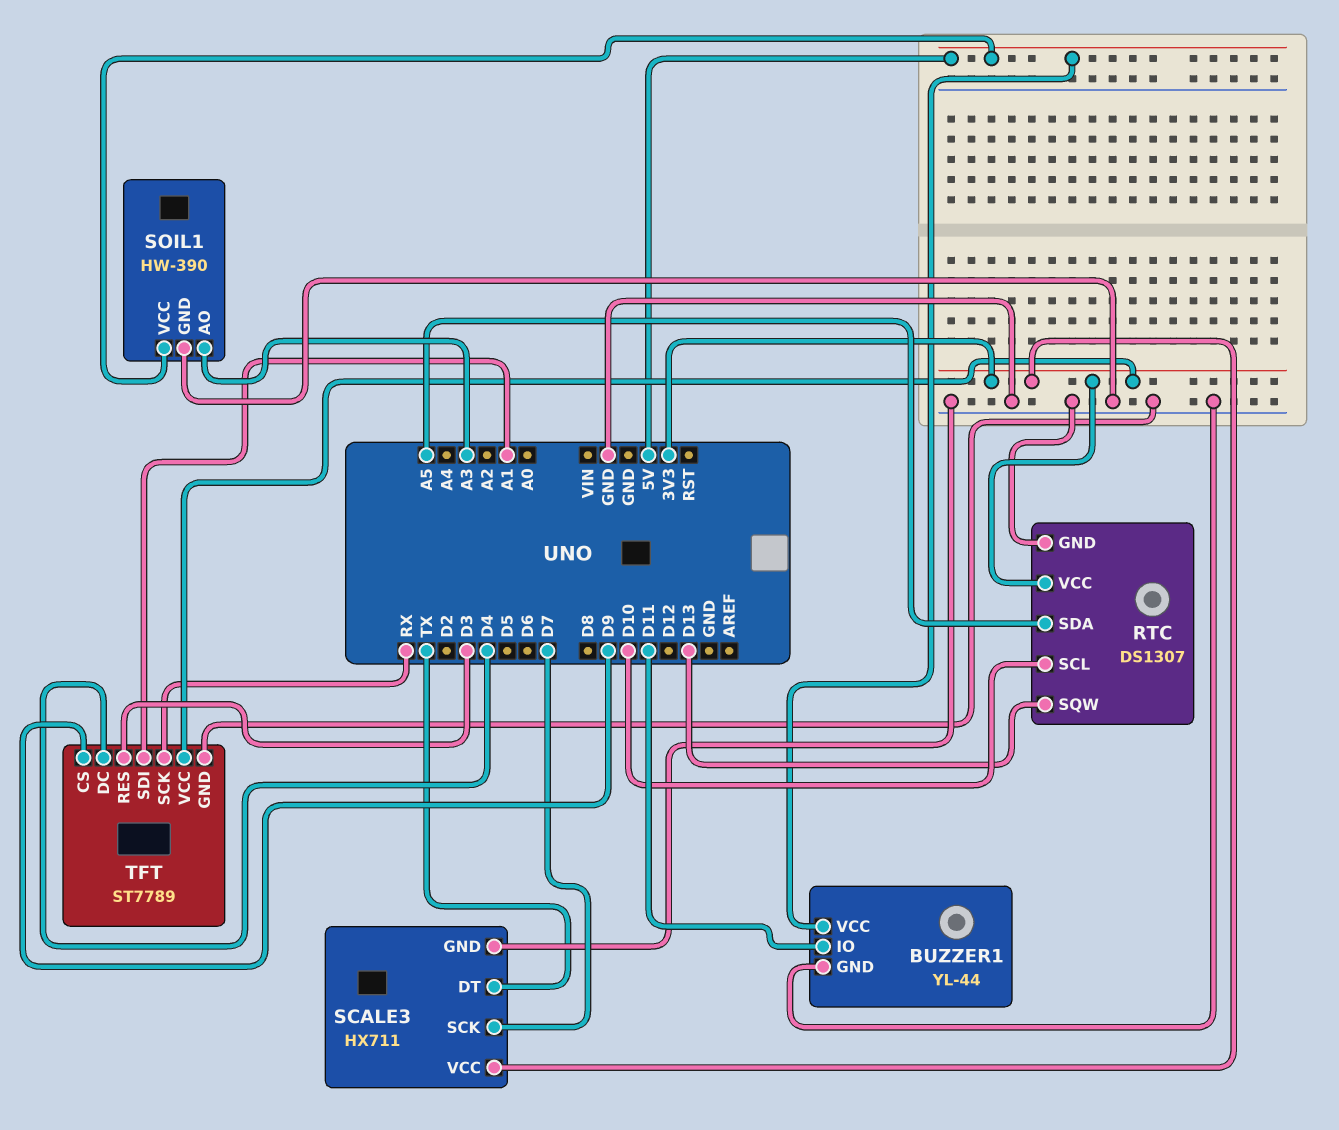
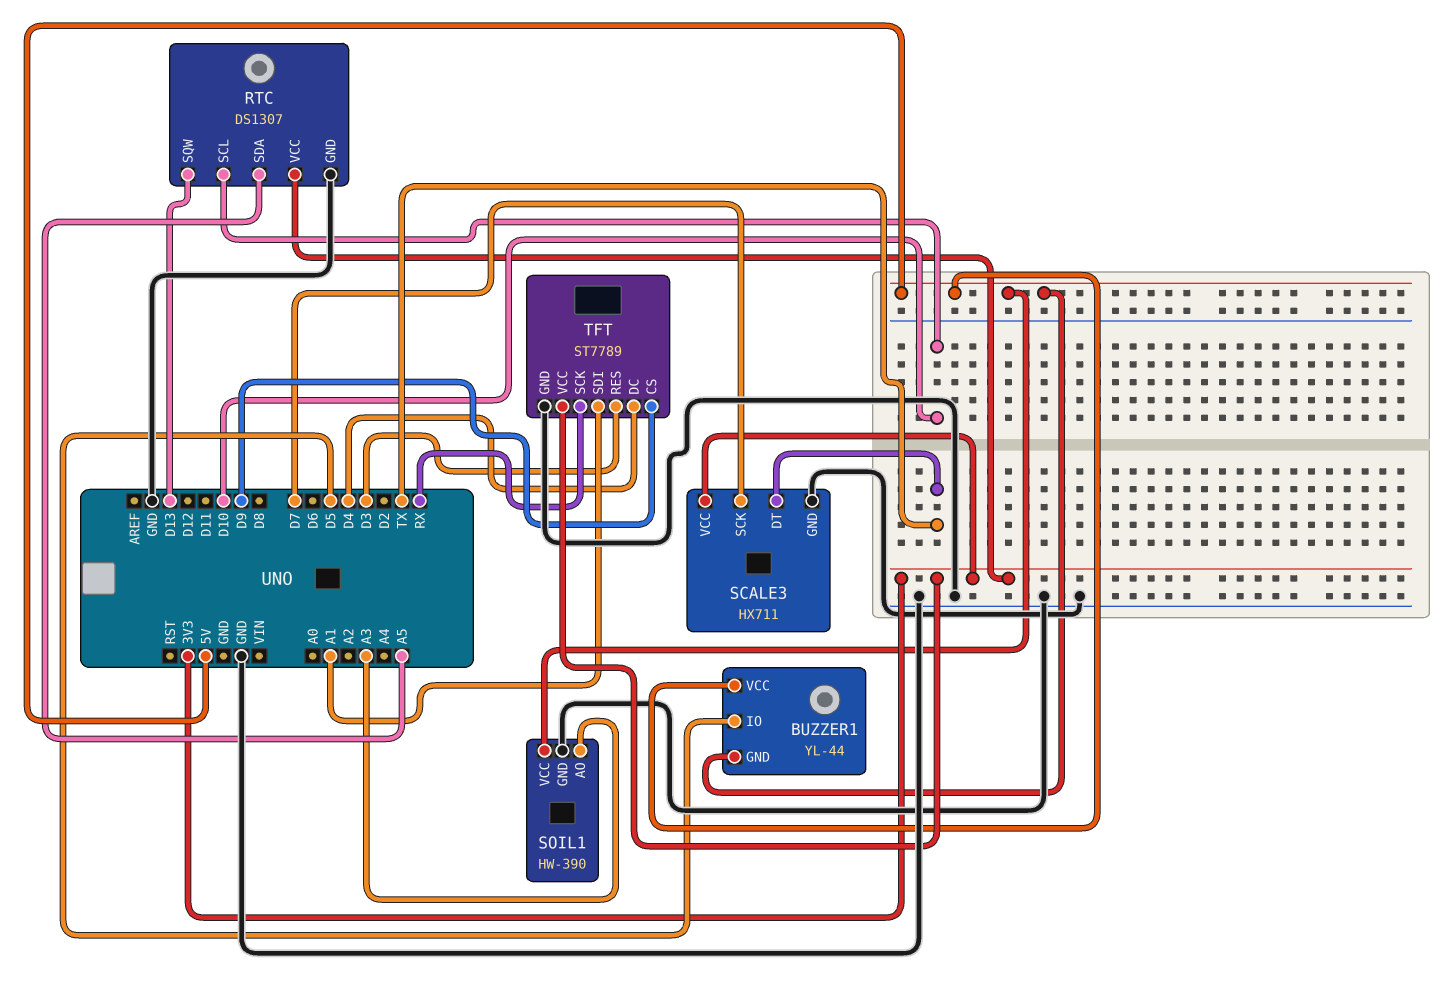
BUZZER1 pin GND: GND -> 5V
BUZZER1 pin IO: D11 -> D5

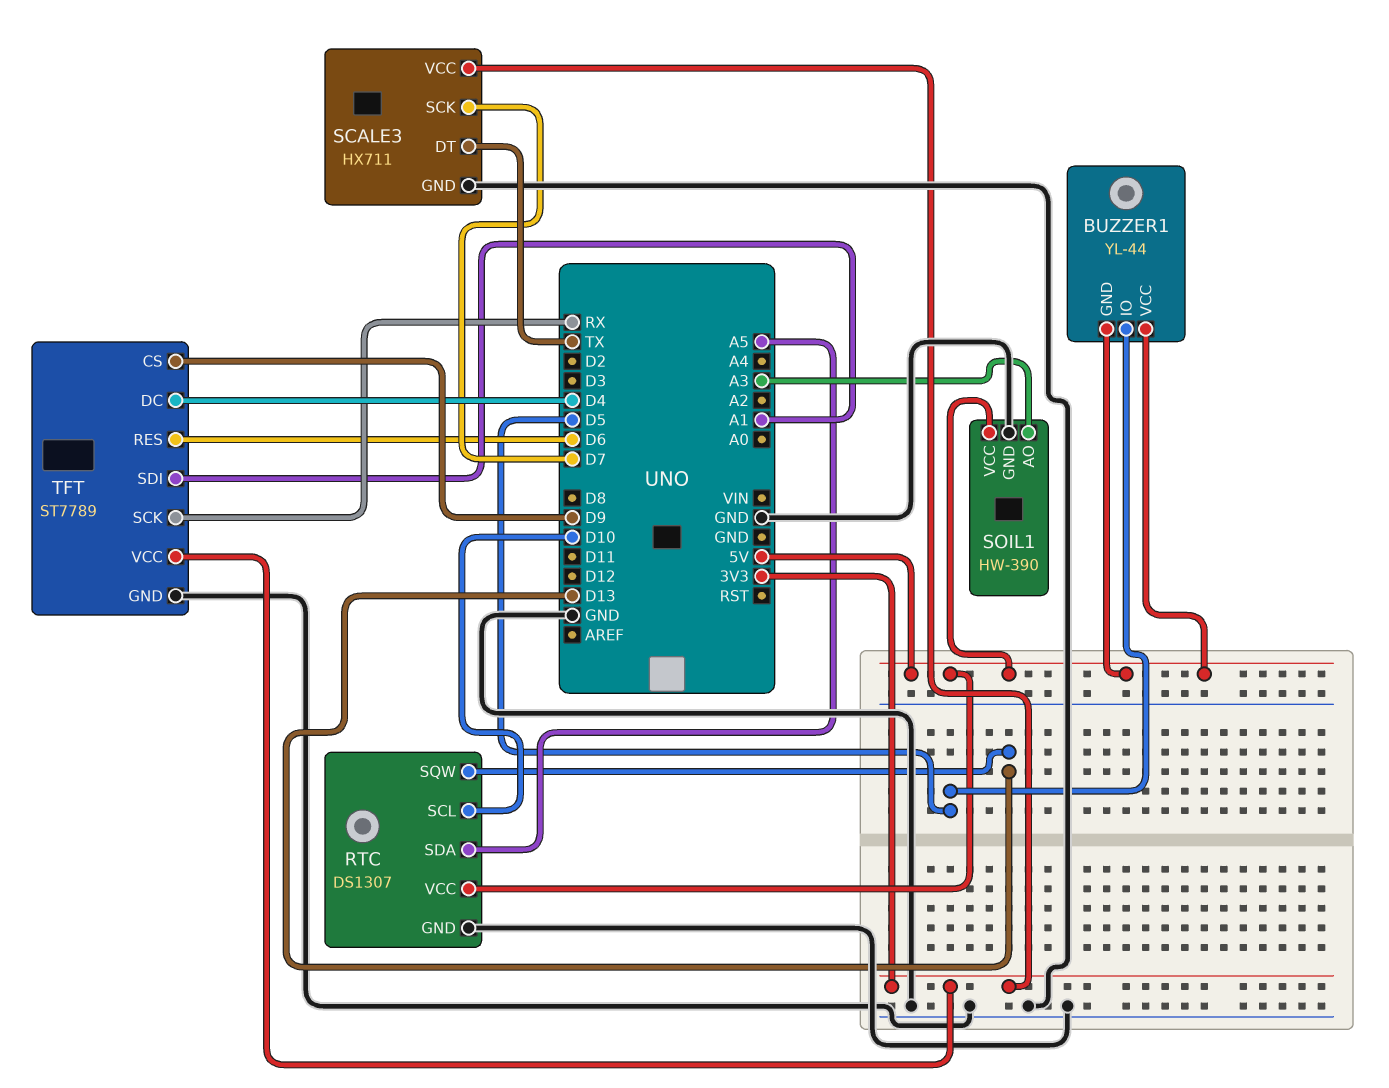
RTC pin VCC: 3V3 -> 5V
TFT pin RES: D3 -> D6

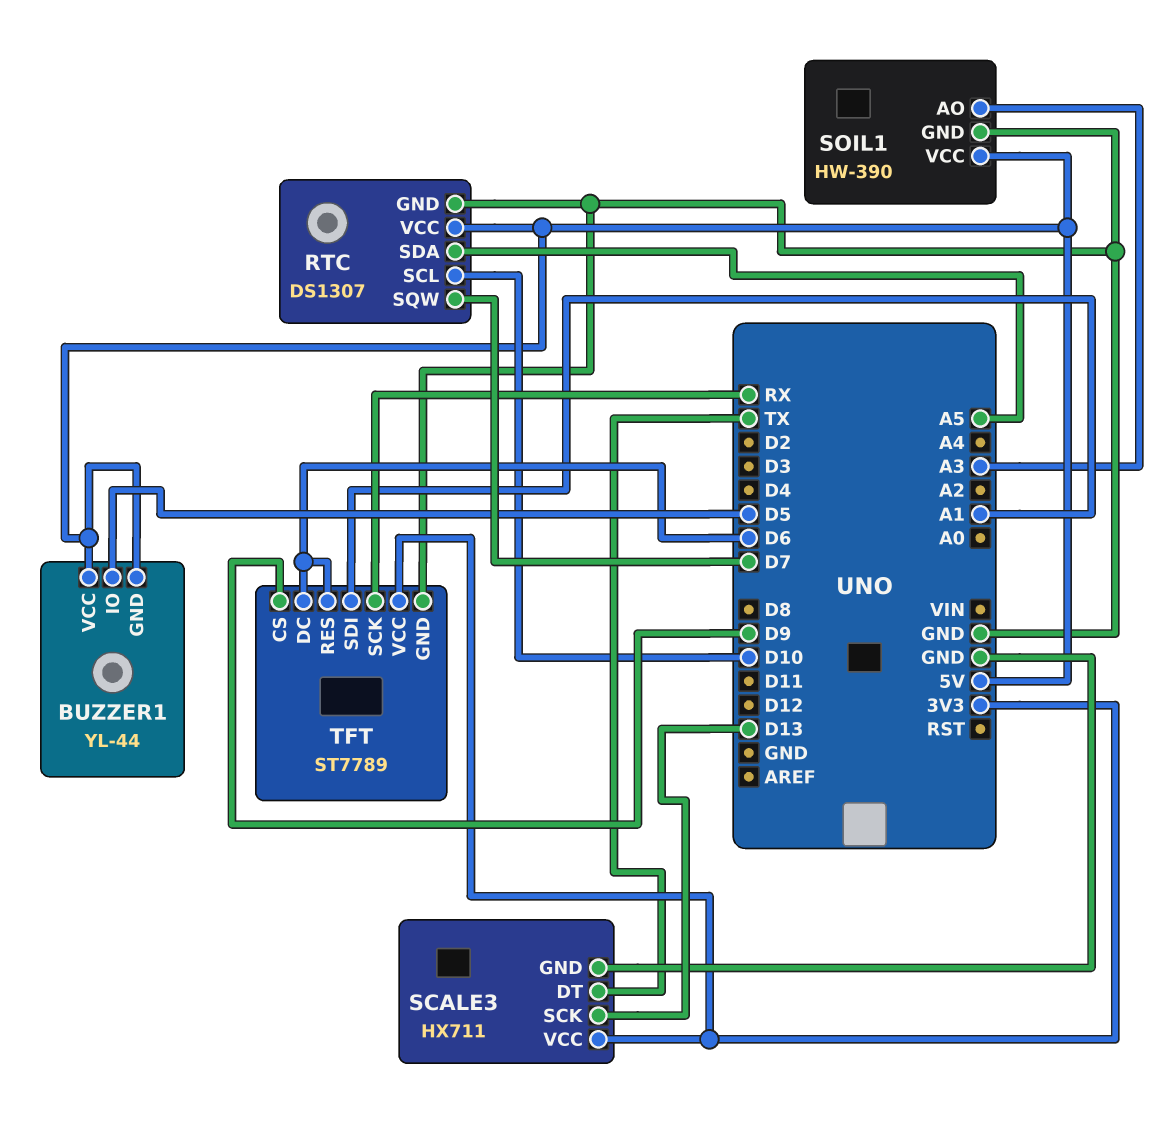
RTC pin SQW: D13 -> D7
SCALE3 pin SCK: D7 -> D13
TFT pin DC: D4 -> D6

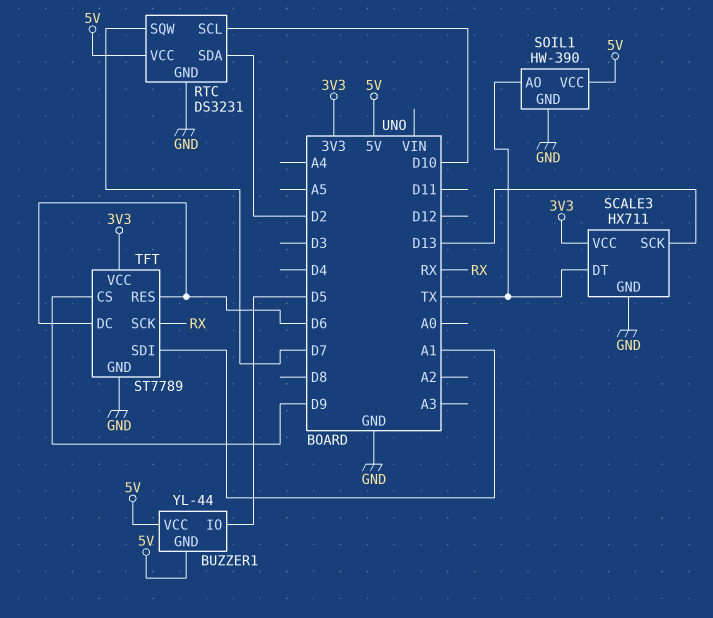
RTC: DS1307 -> DS3231
RTC pin SDA: A5 -> D2
SOIL1 pin AO: A3 -> TX

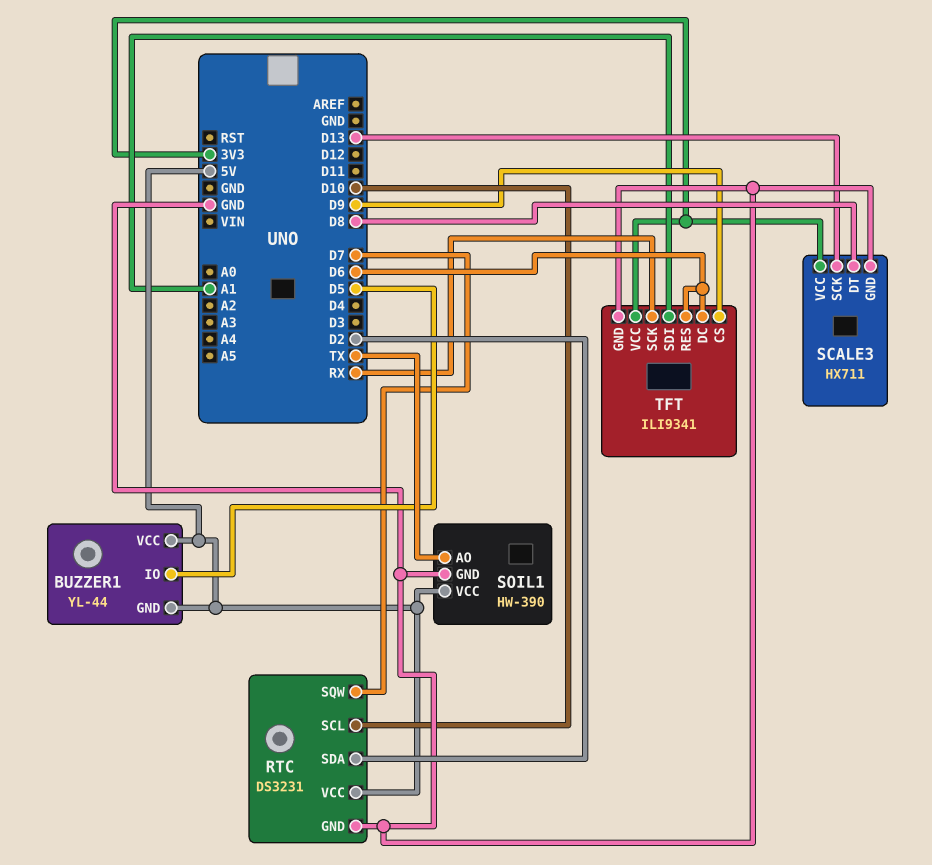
SCALE3 pin DT: TX -> D8
TFT: ST7789 -> ILI9341

